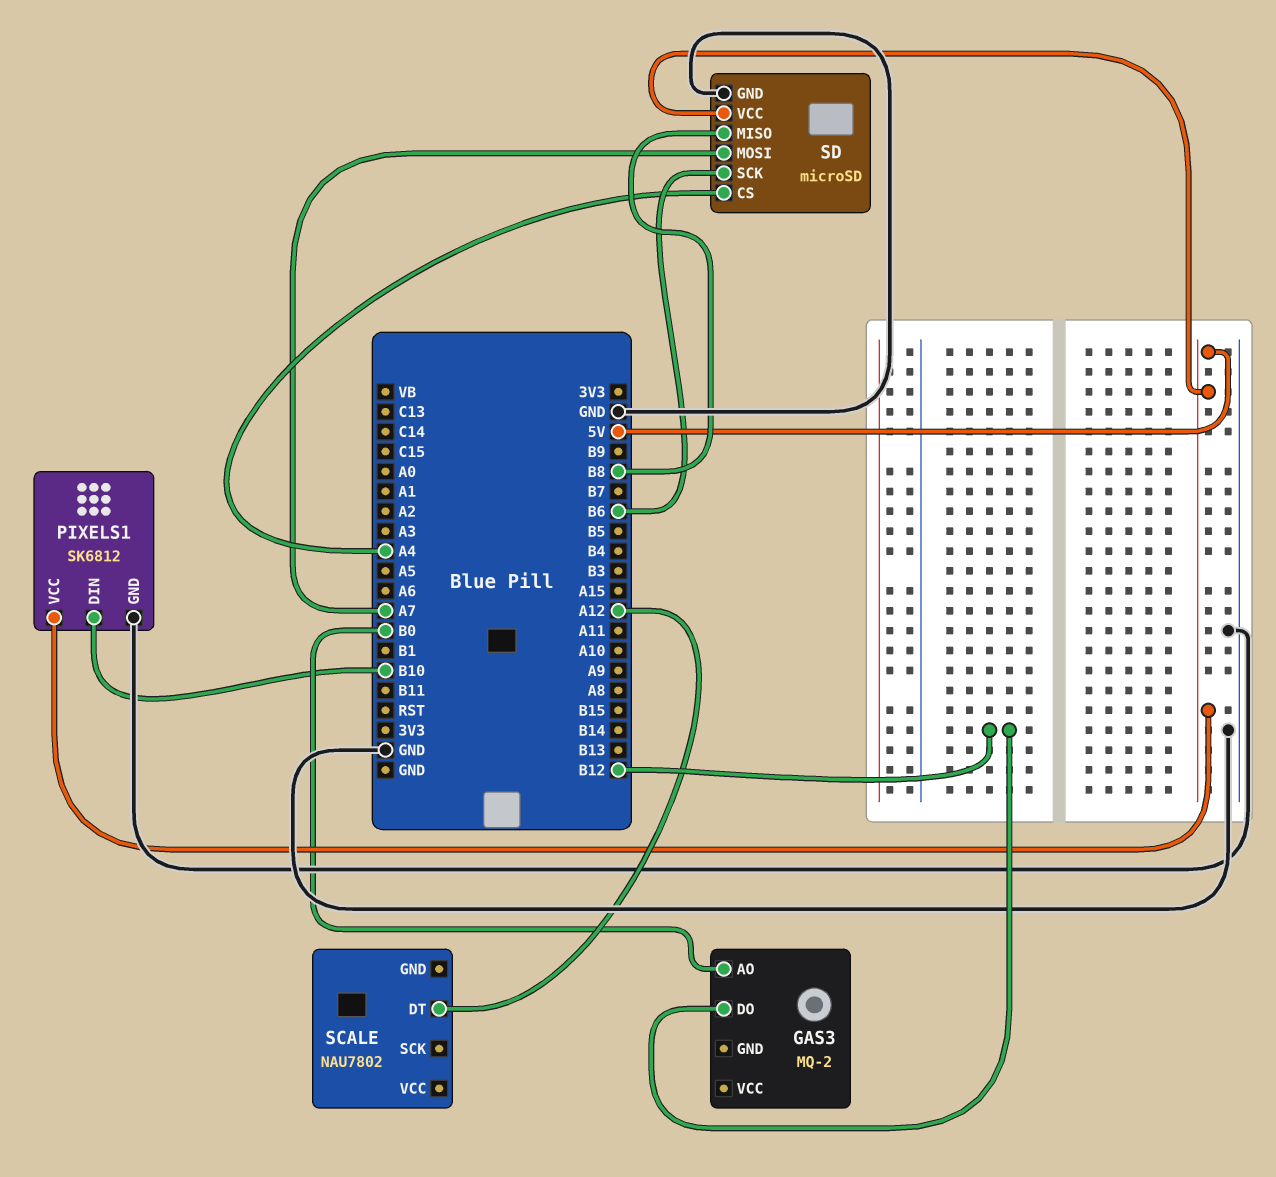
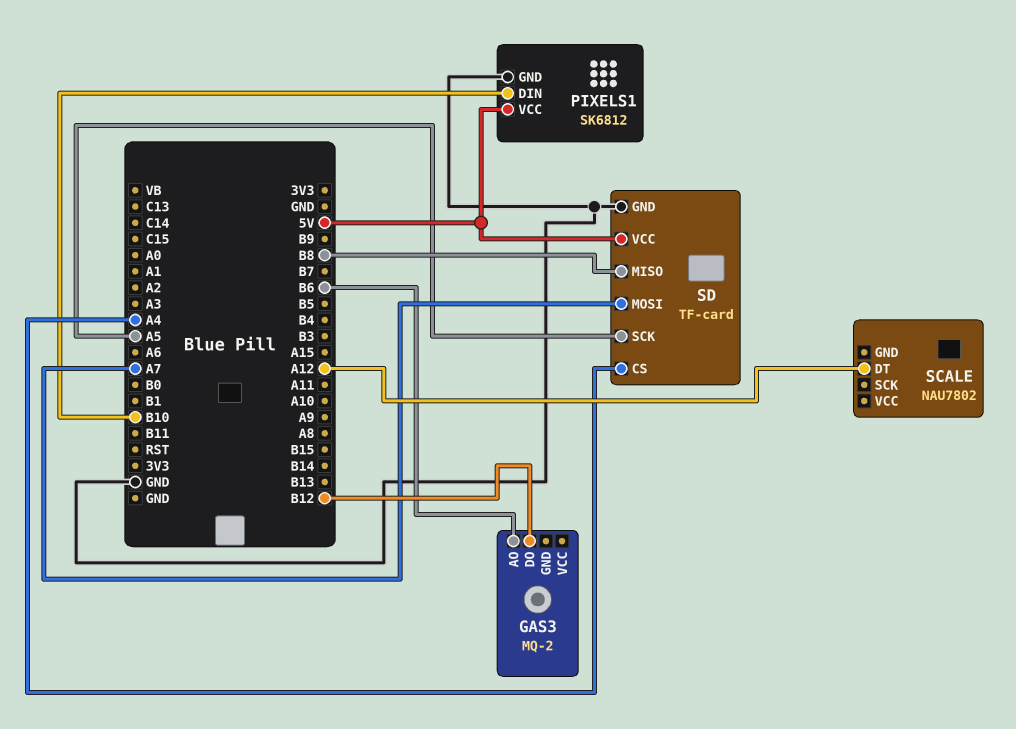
GAS3 pin AO: B0 -> B6
SD: microSD -> TF-card
SD pin SCK: B6 -> A5

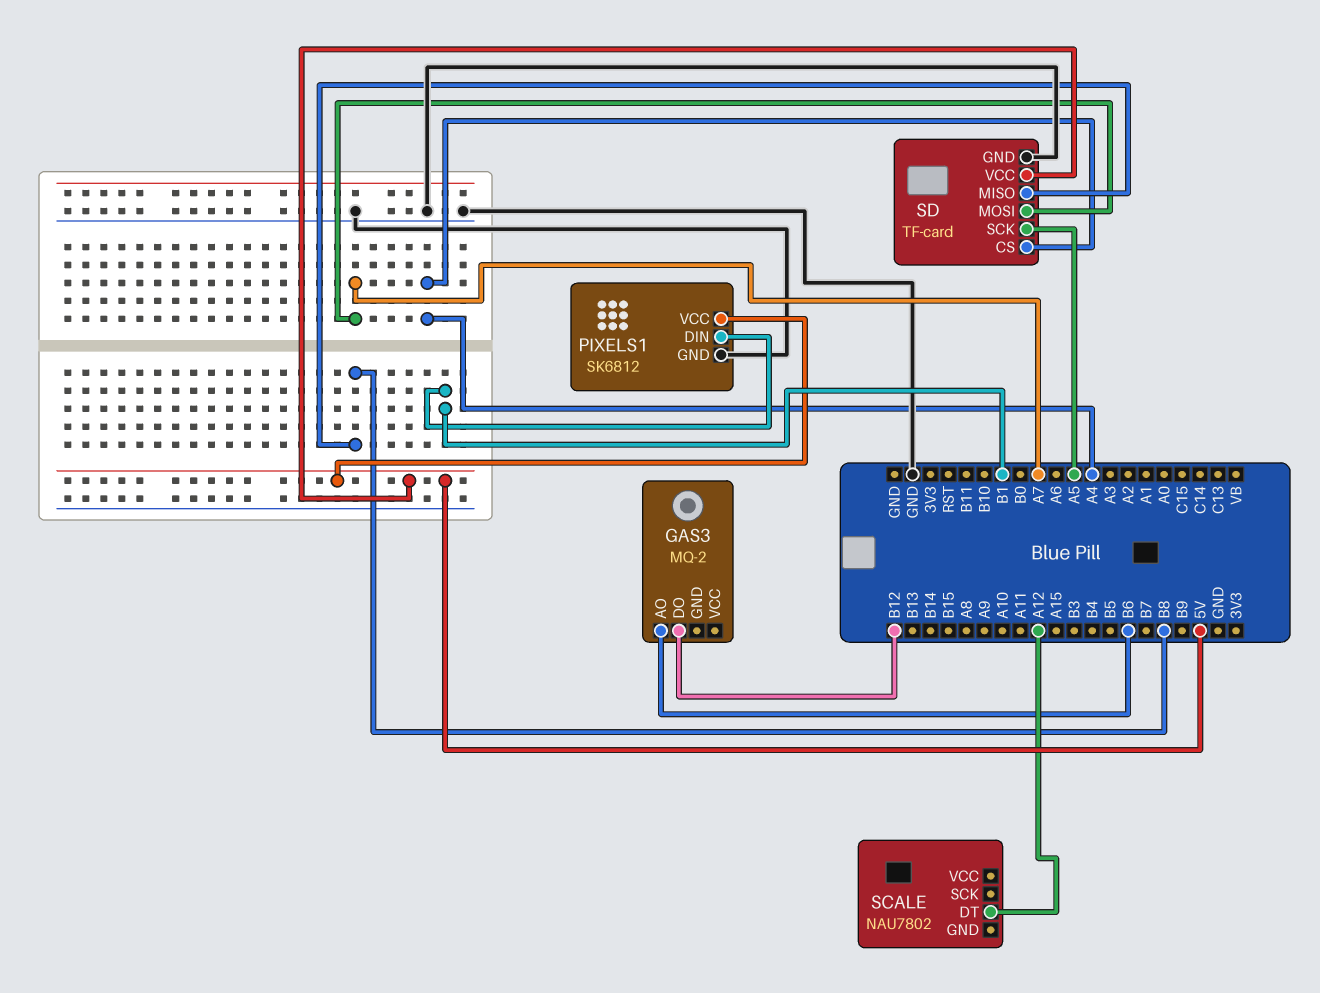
PIXELS1 pin DIN: B10 -> B1

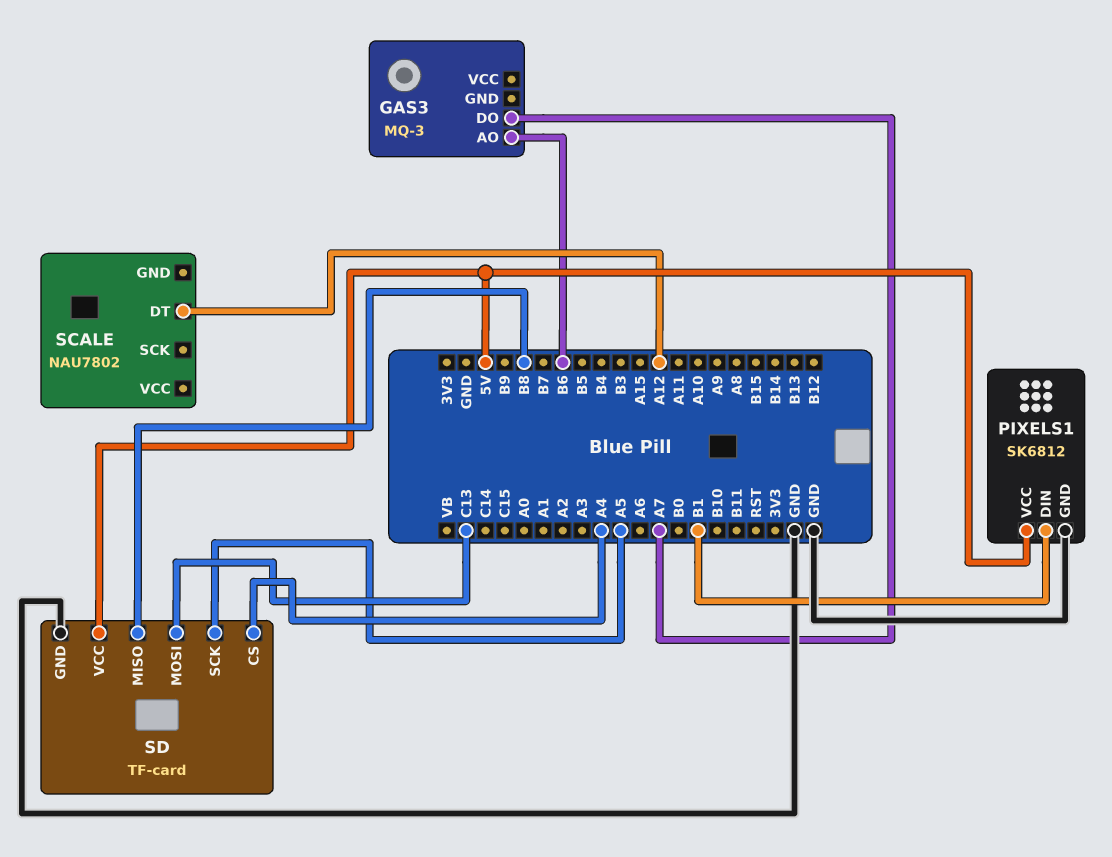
GAS3: MQ-2 -> MQ-3
GAS3 pin DO: B12 -> A7
SD pin MOSI: A7 -> C13

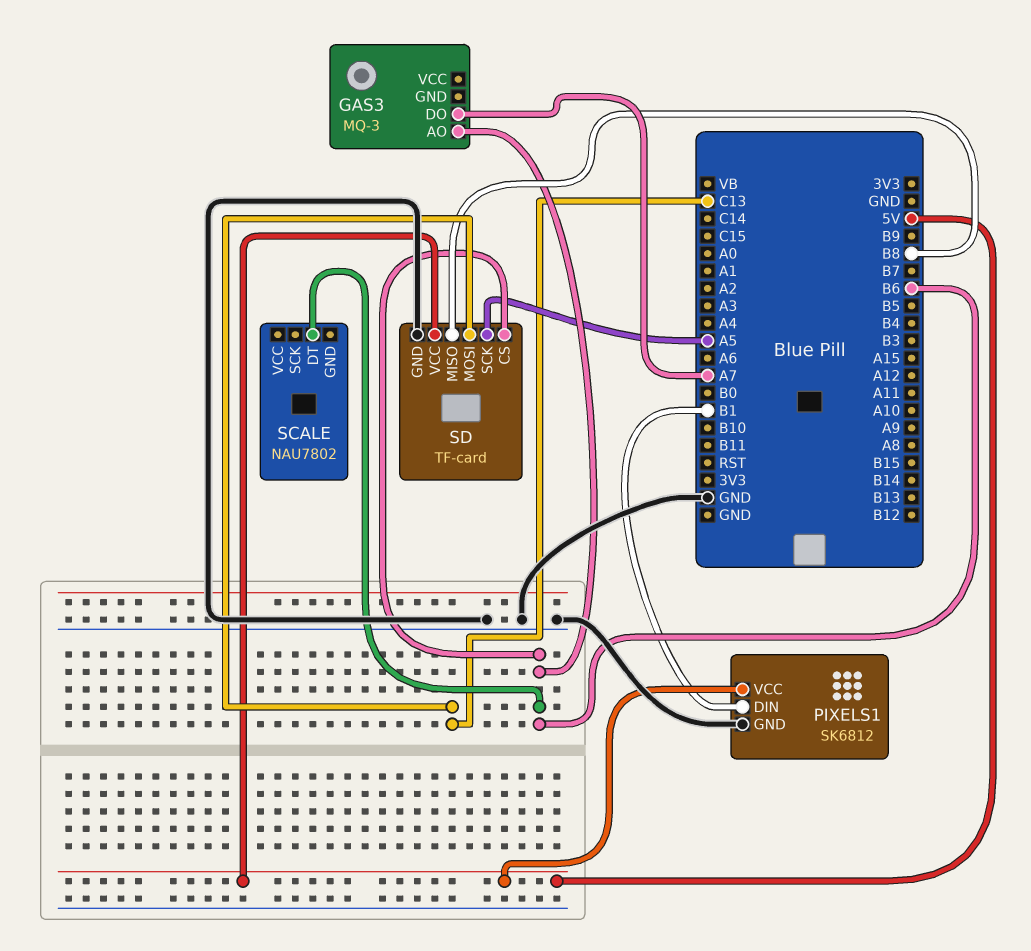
SCALE pin DT: A12 -> B6
SD pin CS: A4 -> B6

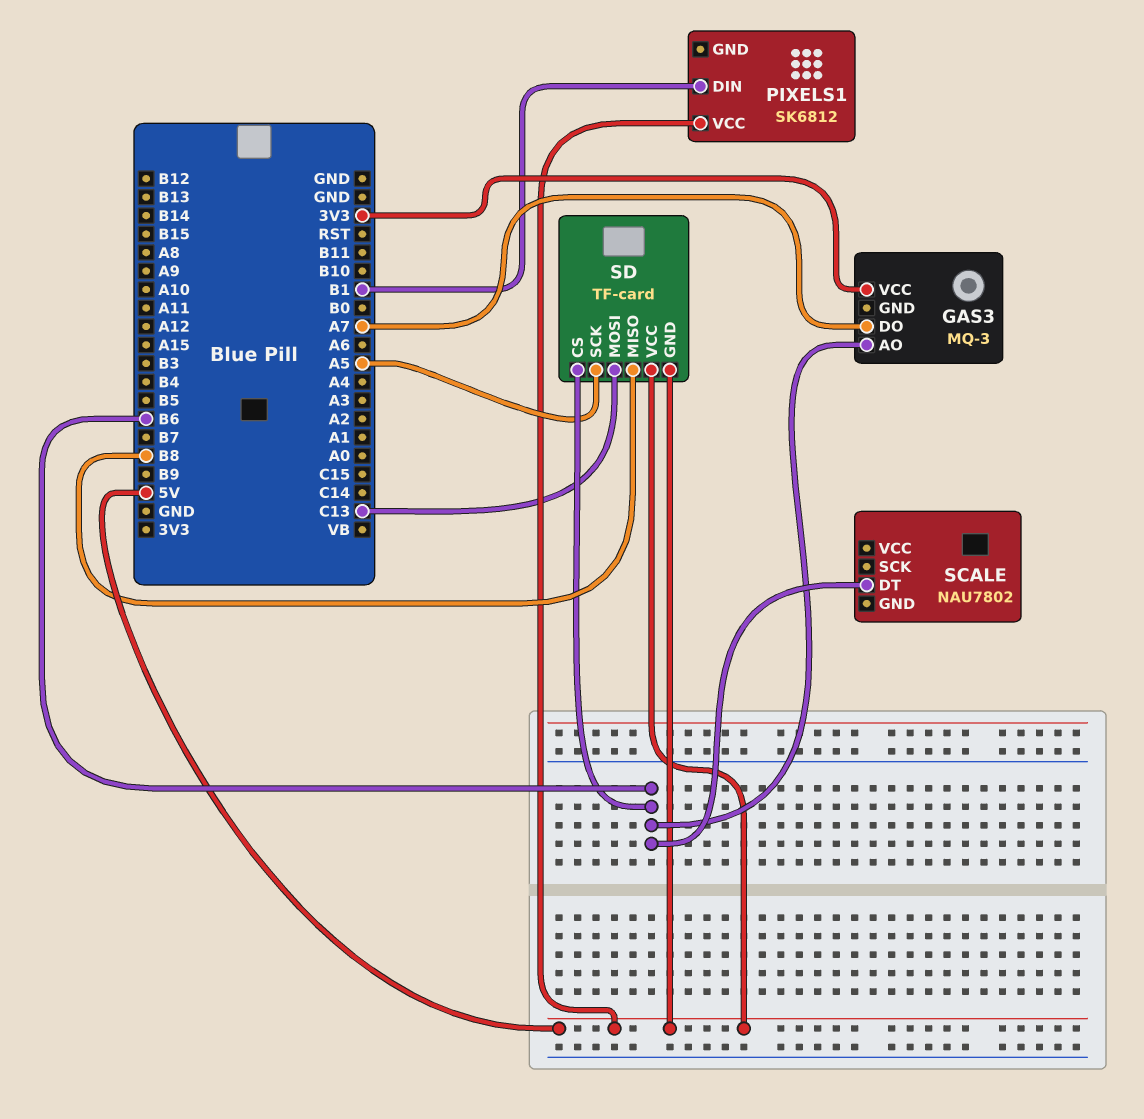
GAS3 pin VCC: none -> 3V3
PIXELS1 pin GND: GND -> none
SD pin GND: GND -> 5V

